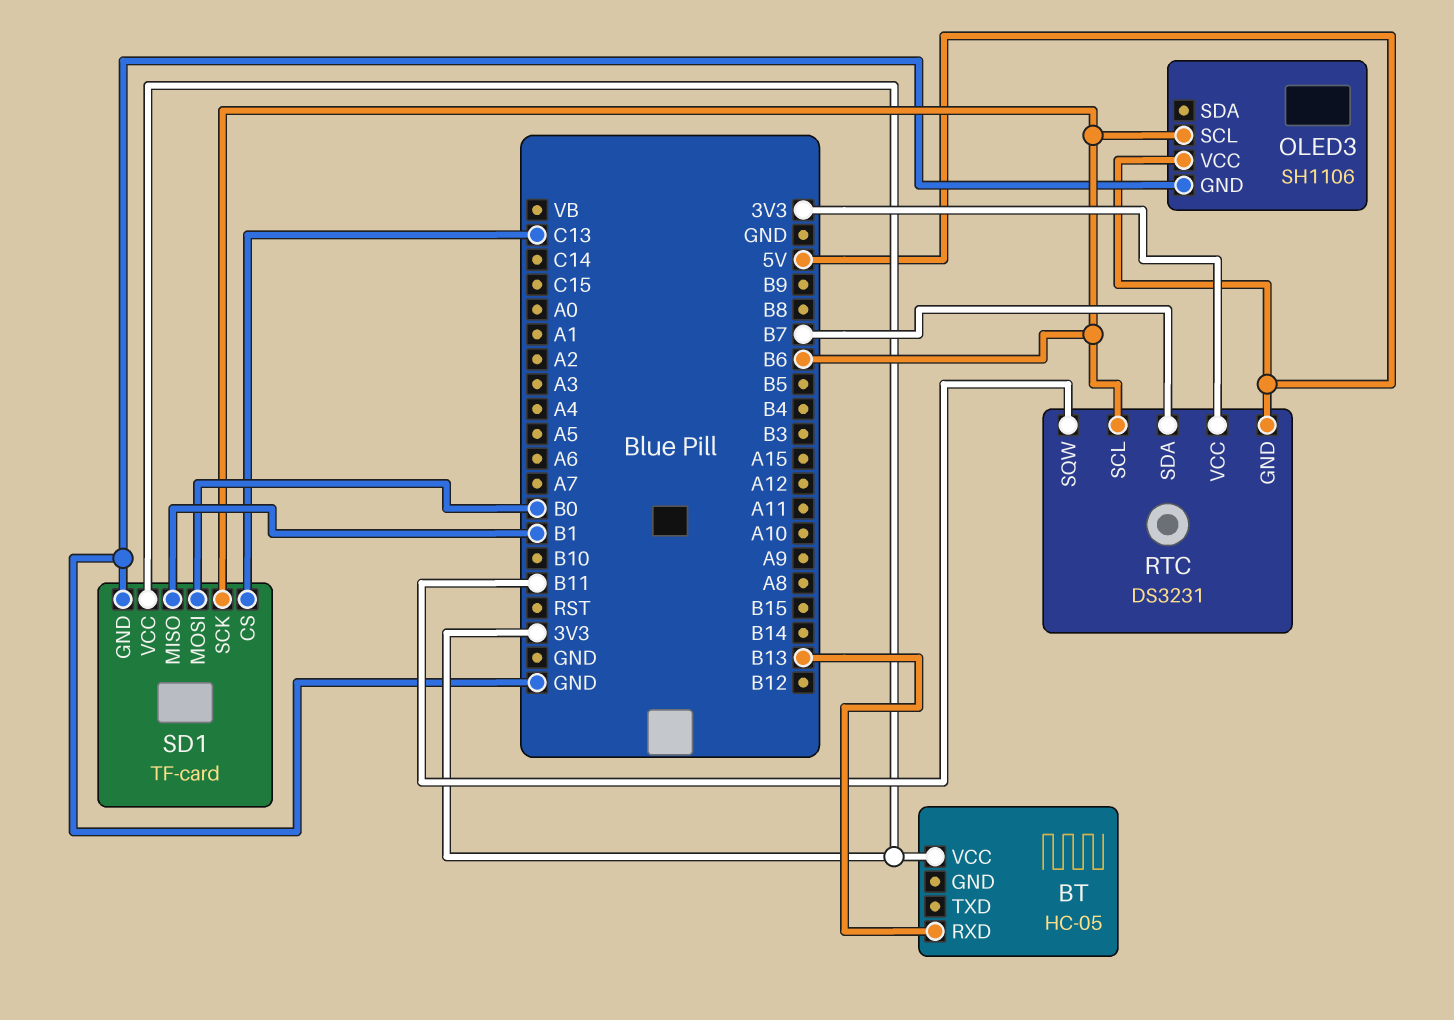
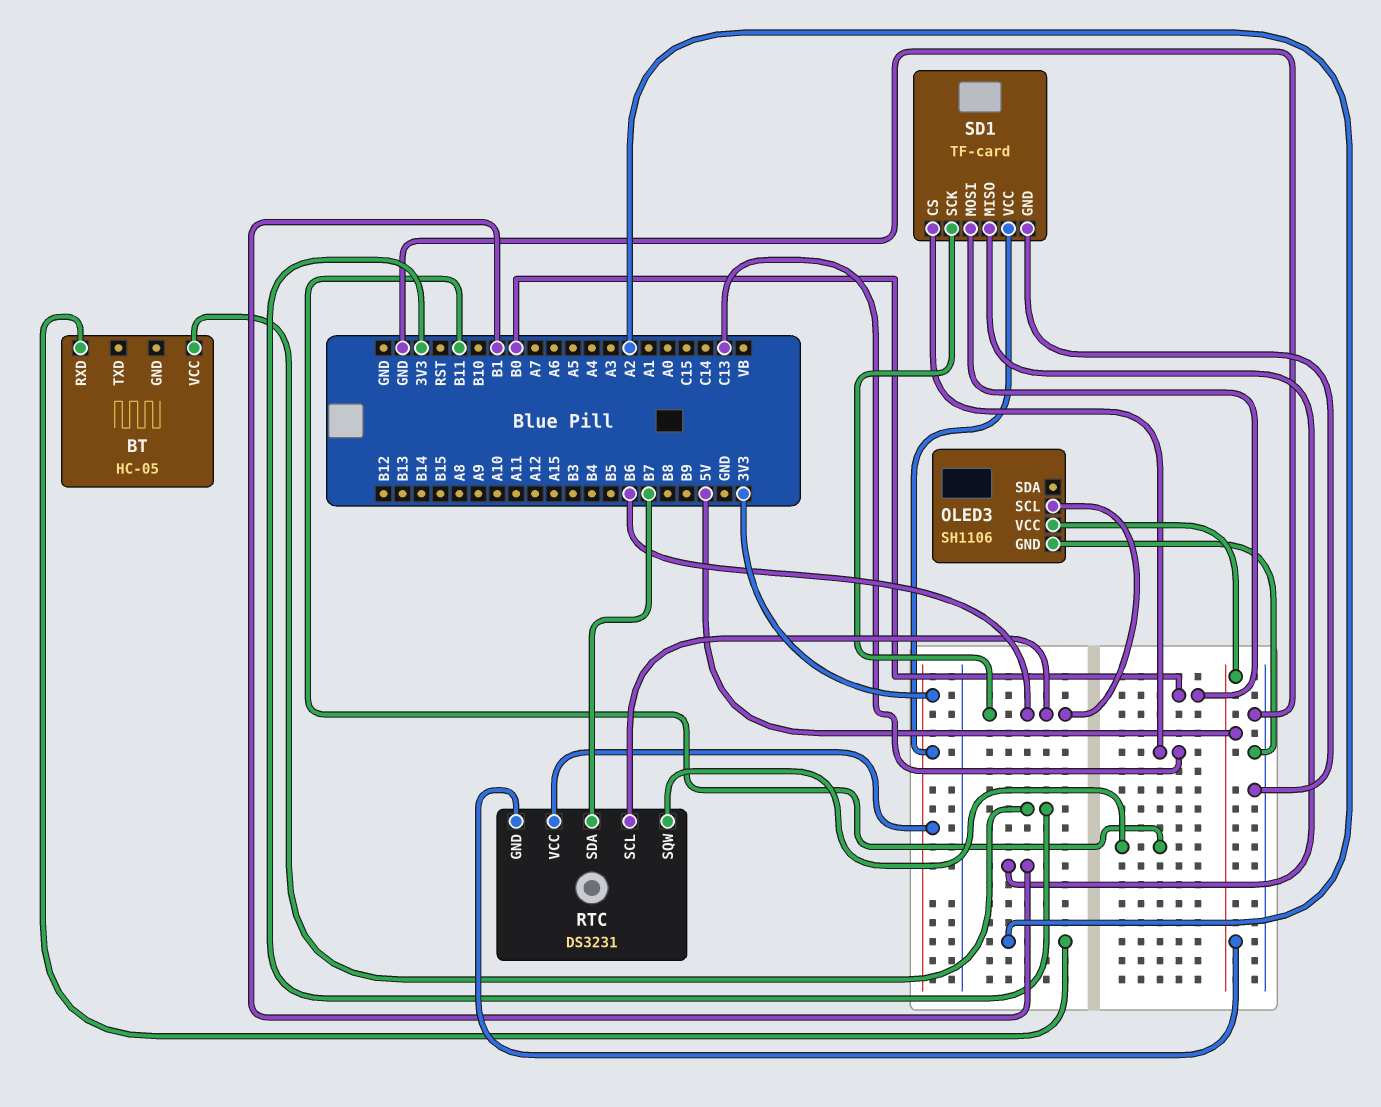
BT pin RXD: B13 -> A2

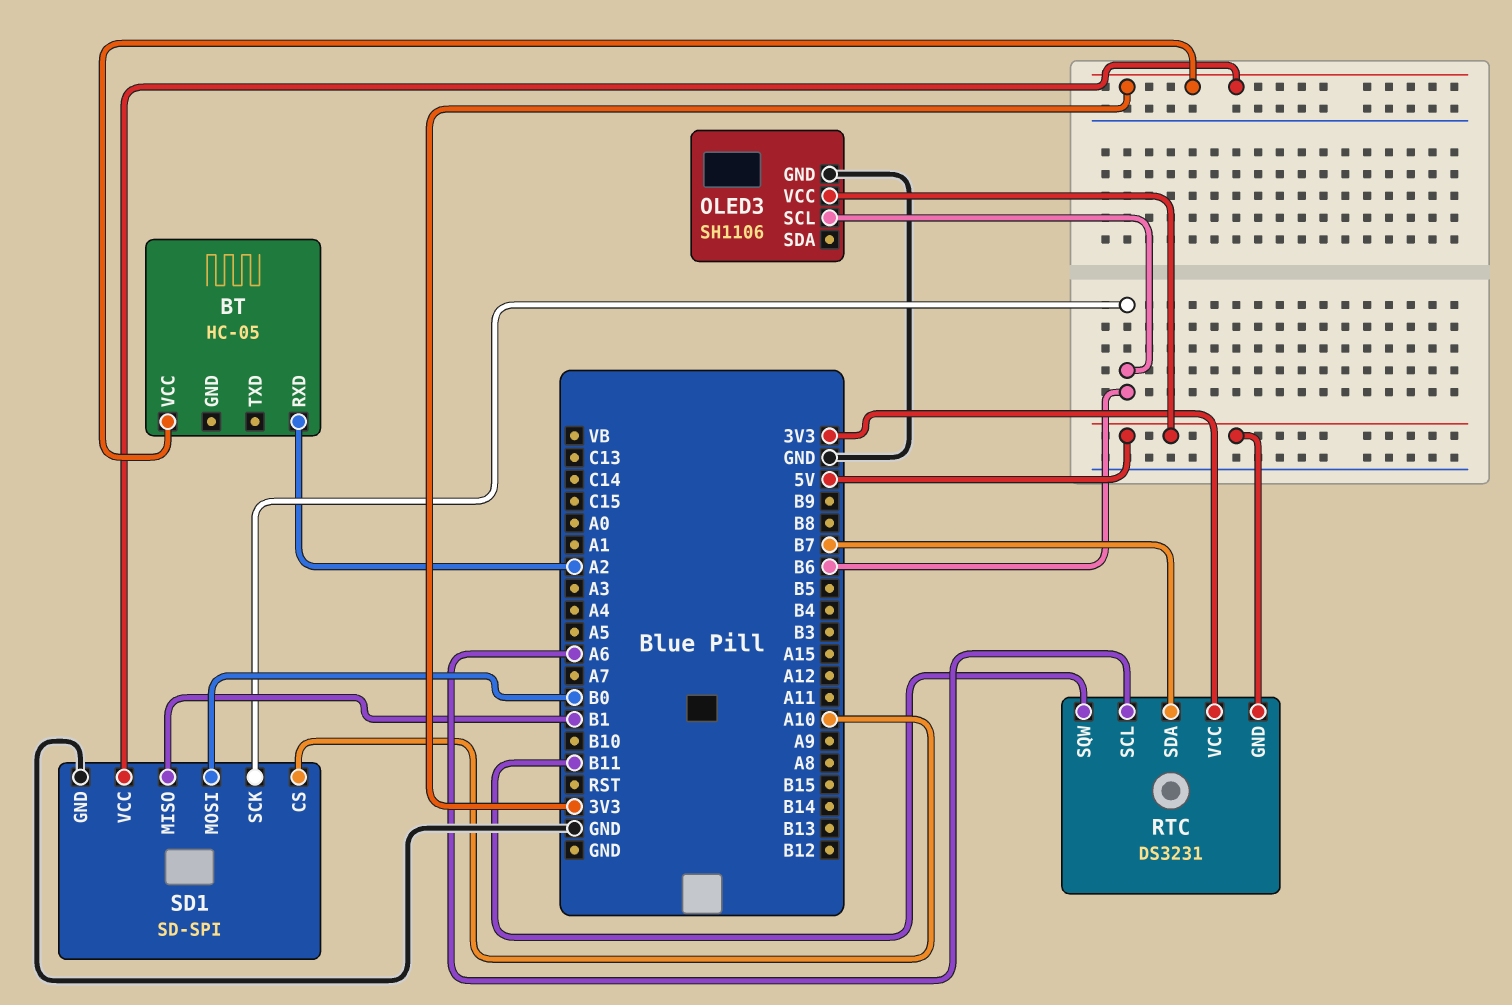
RTC pin SCL: B6 -> A6
SD1: TF-card -> SD-SPI
SD1 pin CS: C13 -> A10

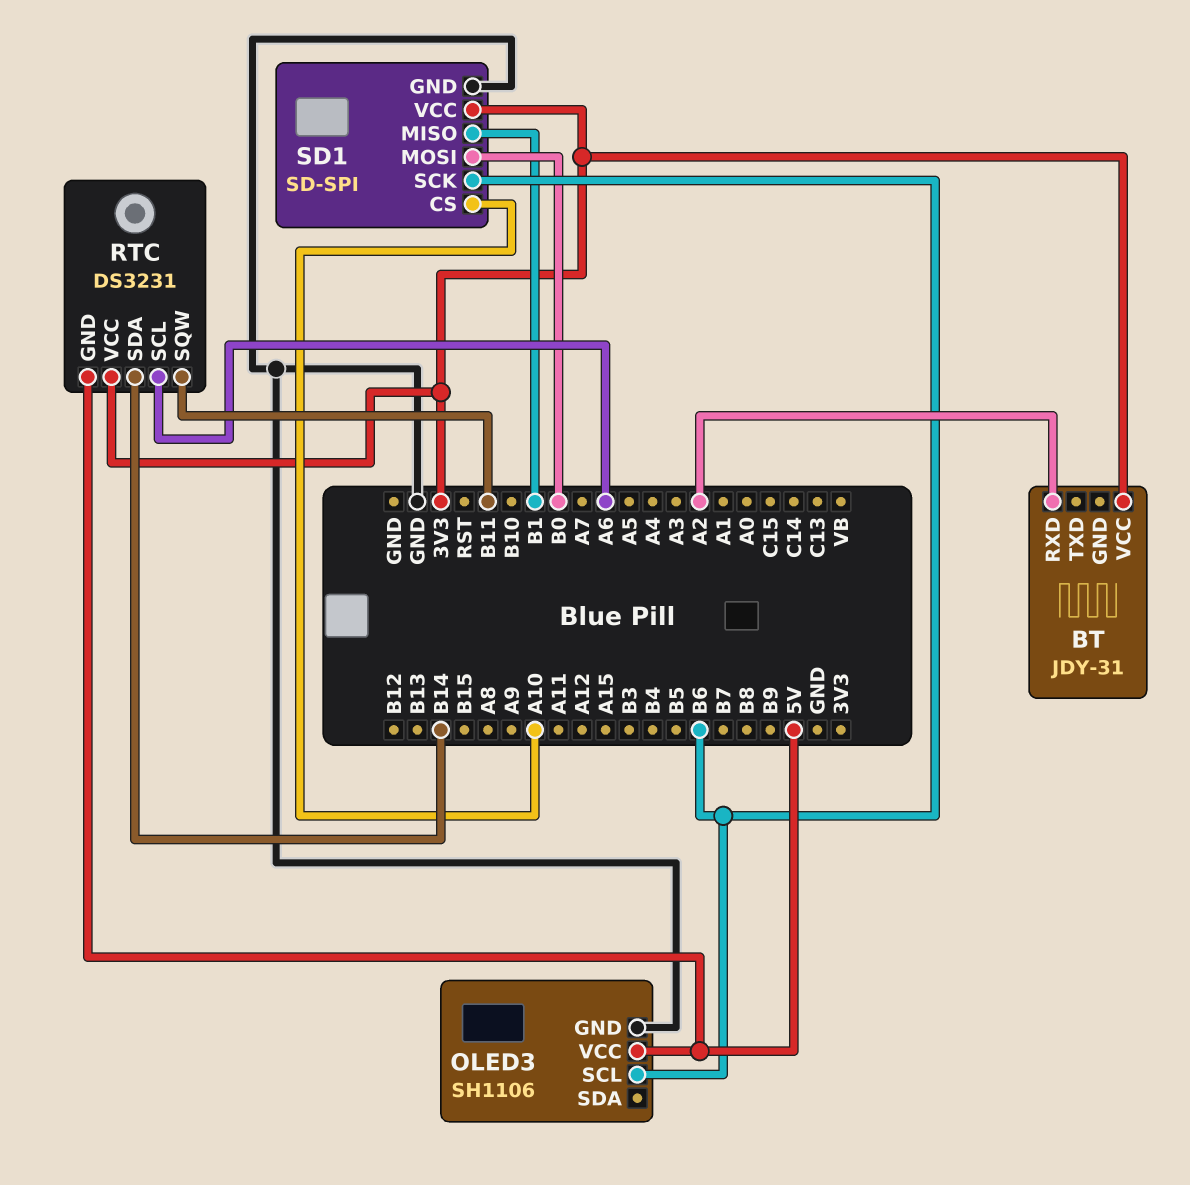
BT: HC-05 -> JDY-31
RTC pin SDA: B7 -> B14

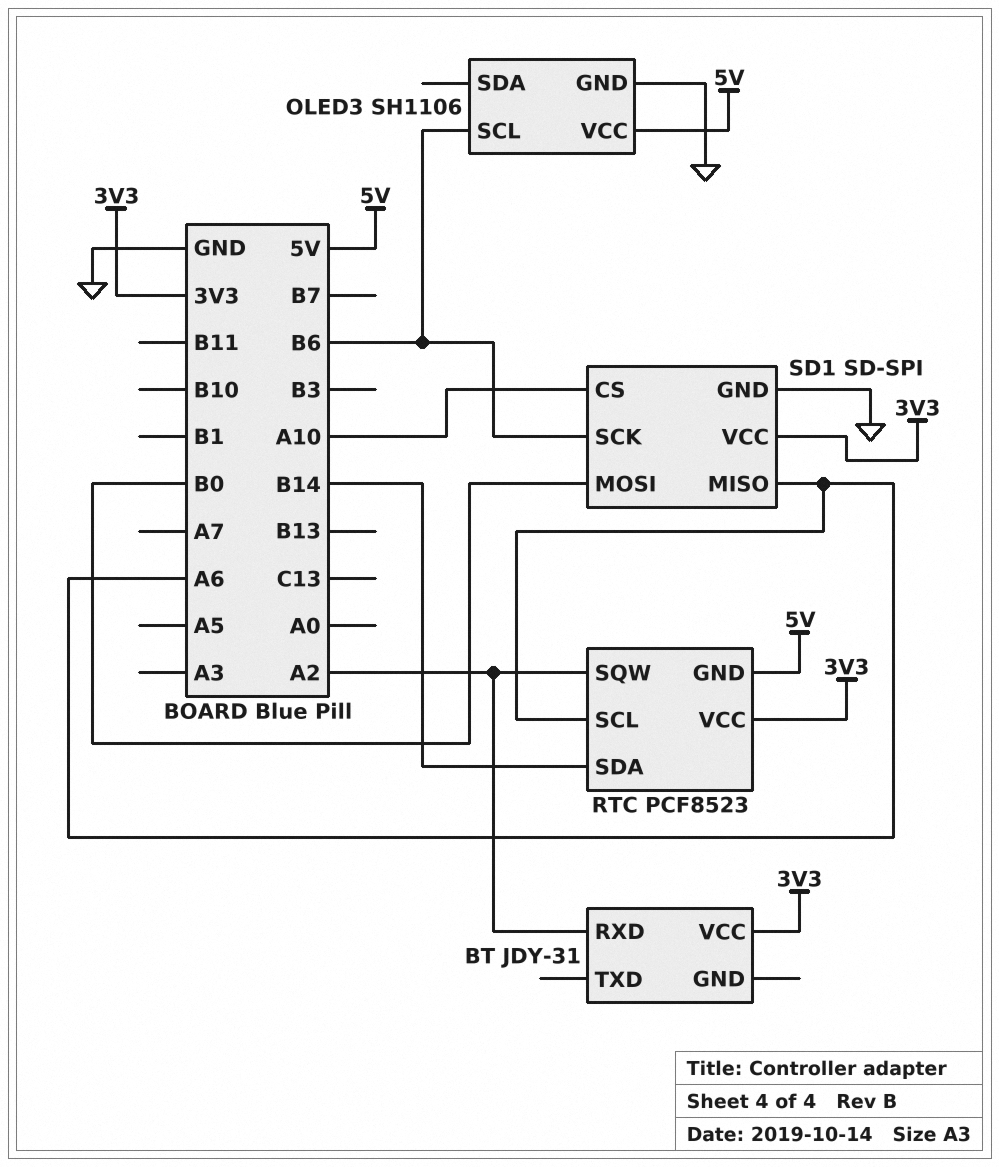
RTC: DS3231 -> PCF8523
RTC pin SQW: B11 -> A2
SD1 pin MISO: B1 -> A6

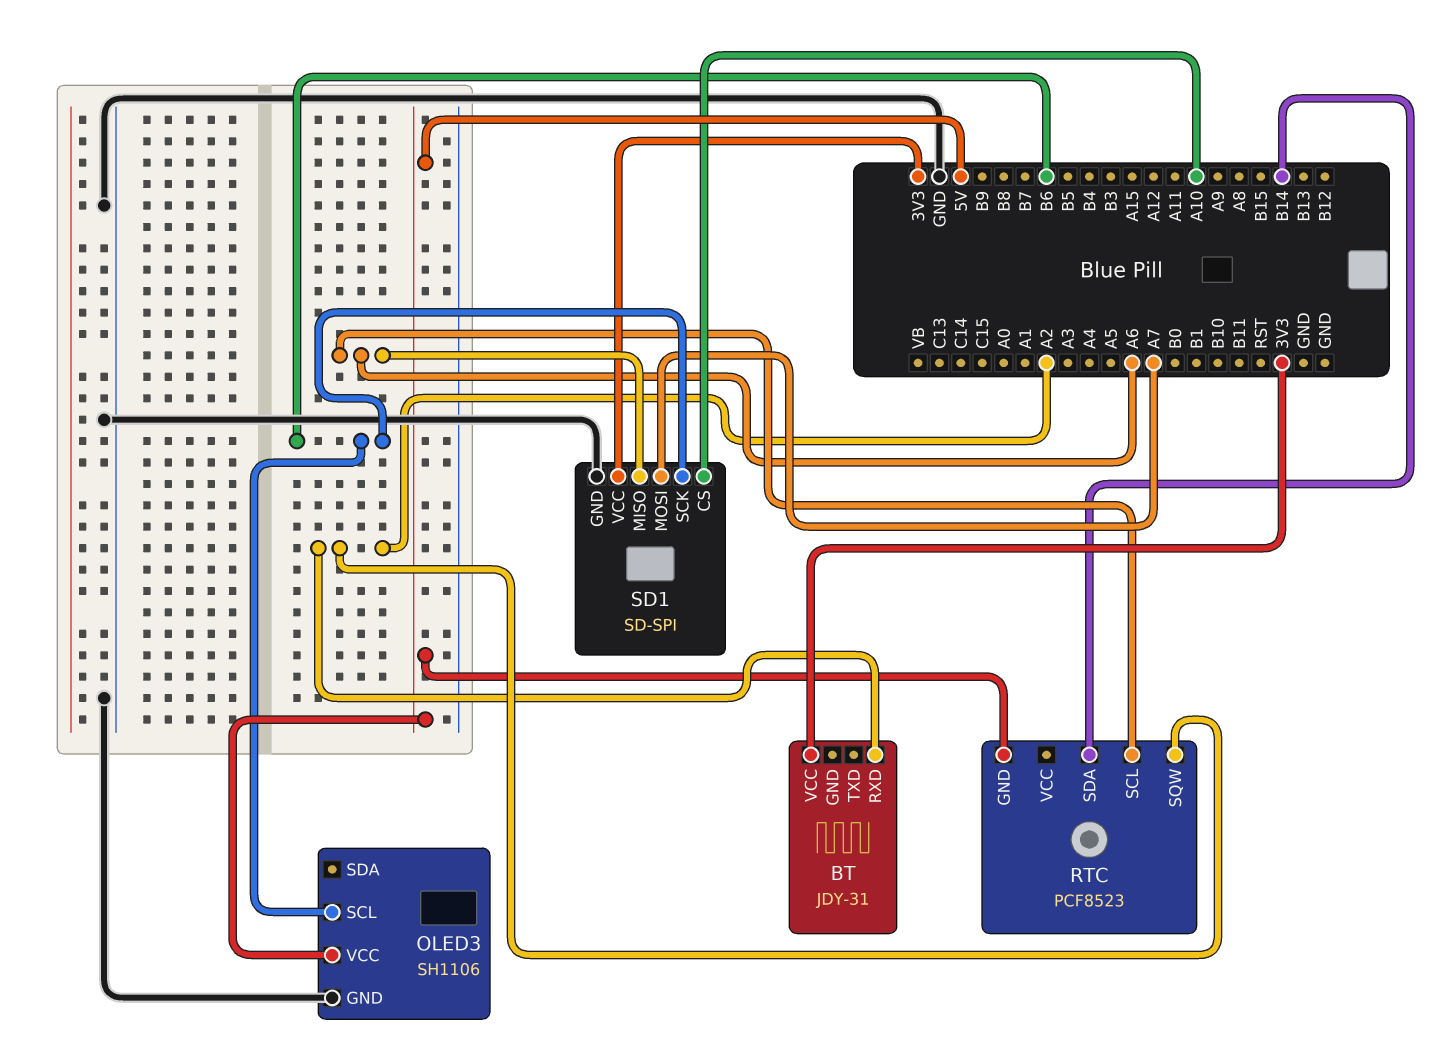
RTC pin VCC: 3V3 -> none
SD1 pin MOSI: B0 -> A7

